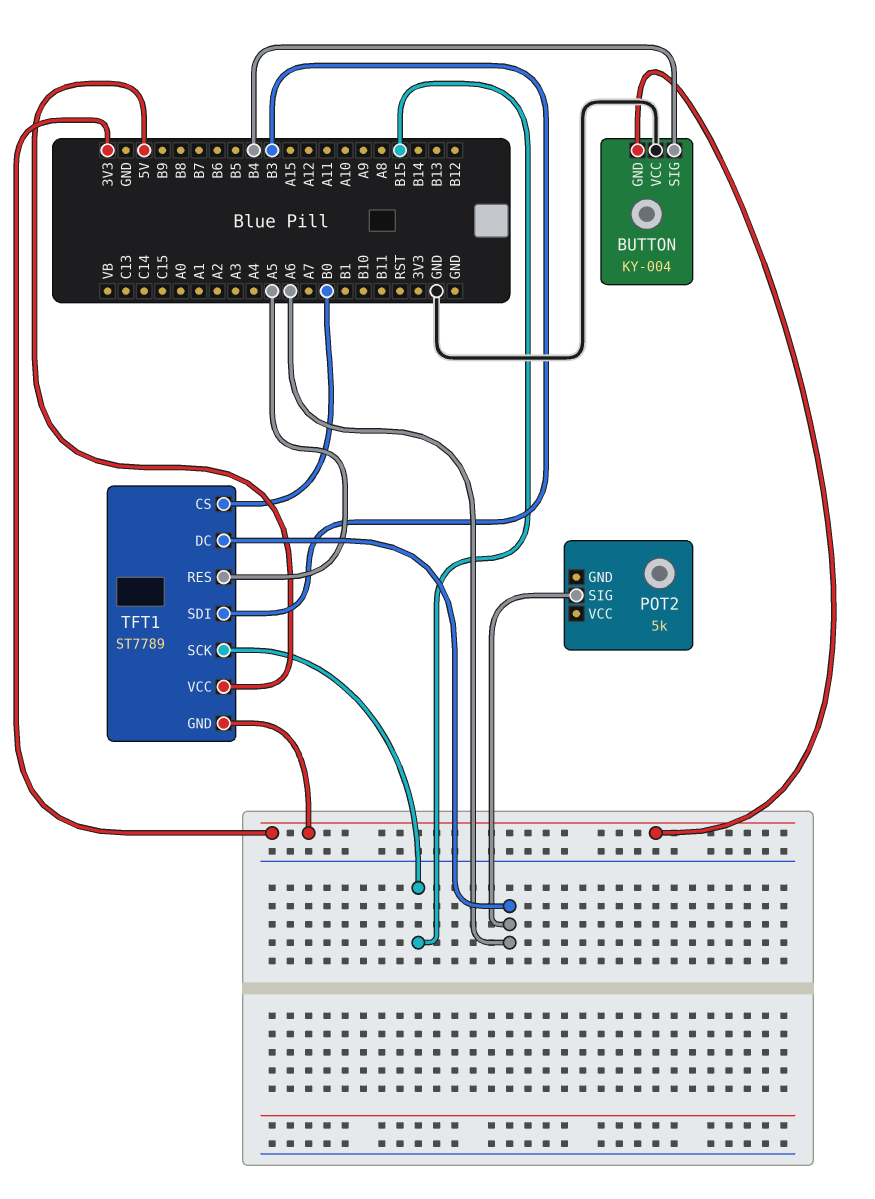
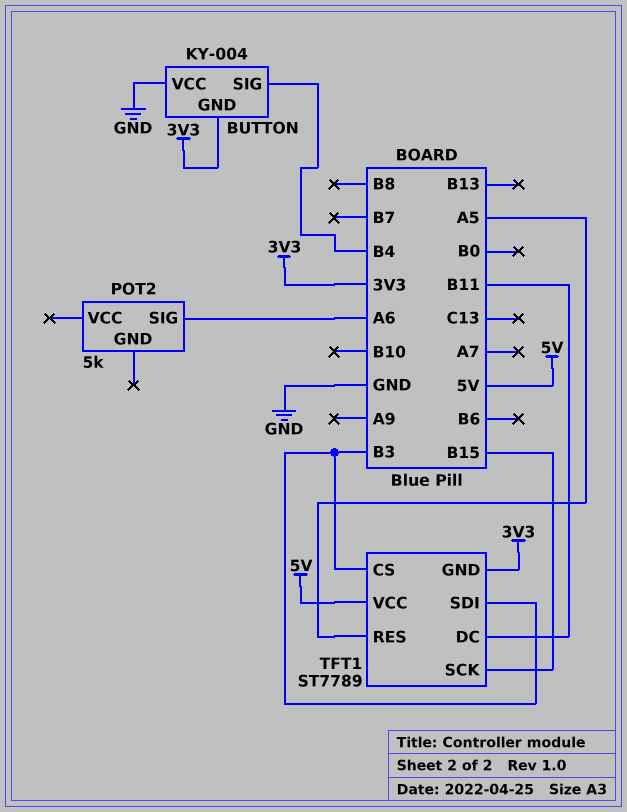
TFT1 pin CS: B0 -> B3
TFT1 pin DC: A6 -> B11

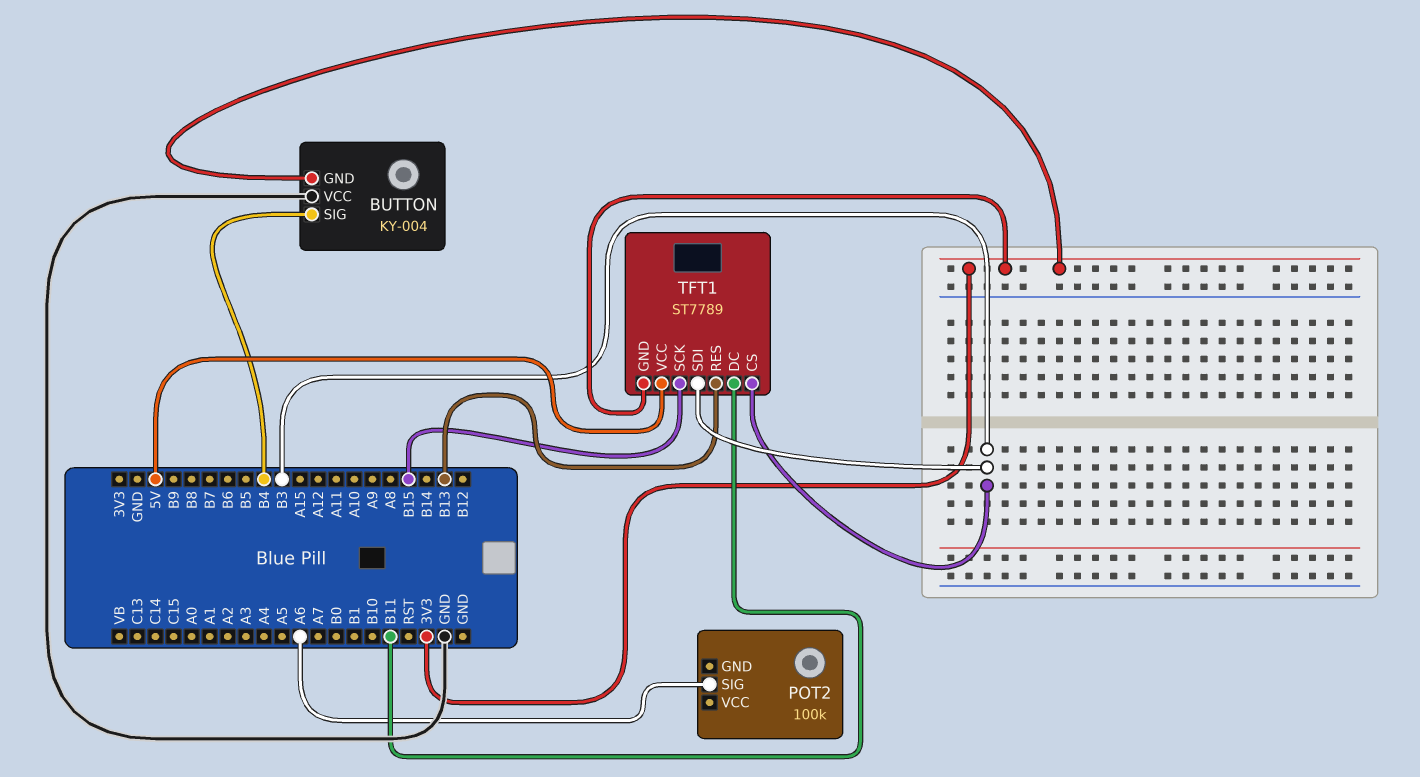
POT2: 5k -> 100k
TFT1 pin RES: A5 -> B13

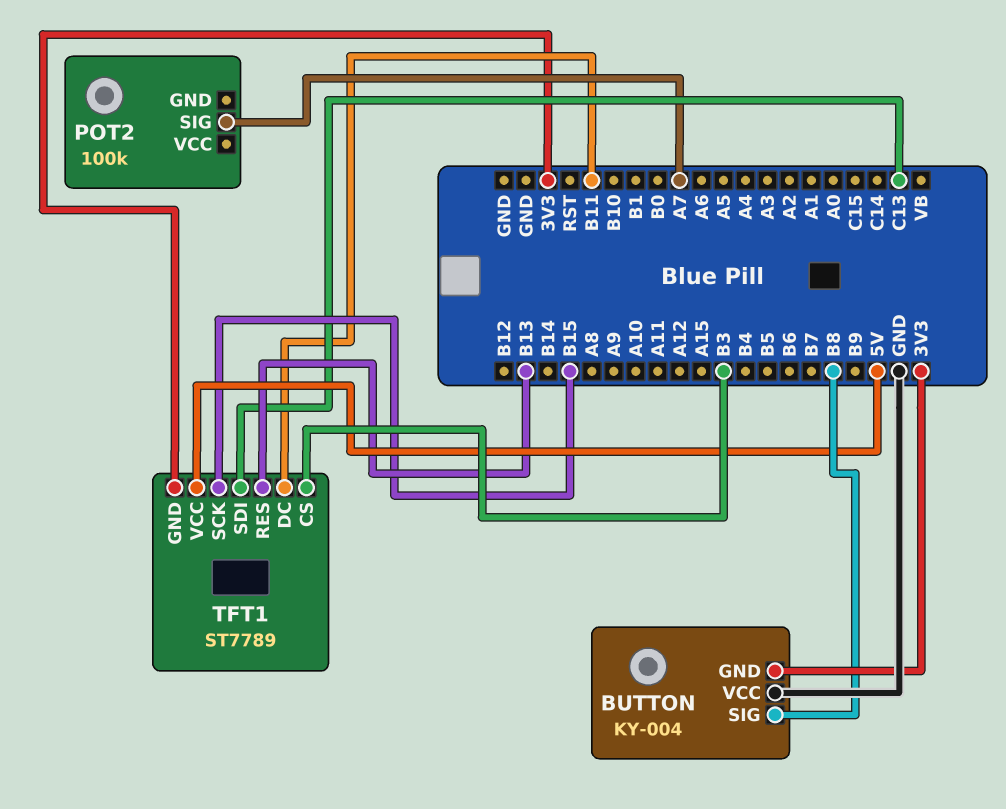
BUTTON pin SIG: B4 -> B8
POT2 pin SIG: A6 -> A7
TFT1 pin SDI: B3 -> C13

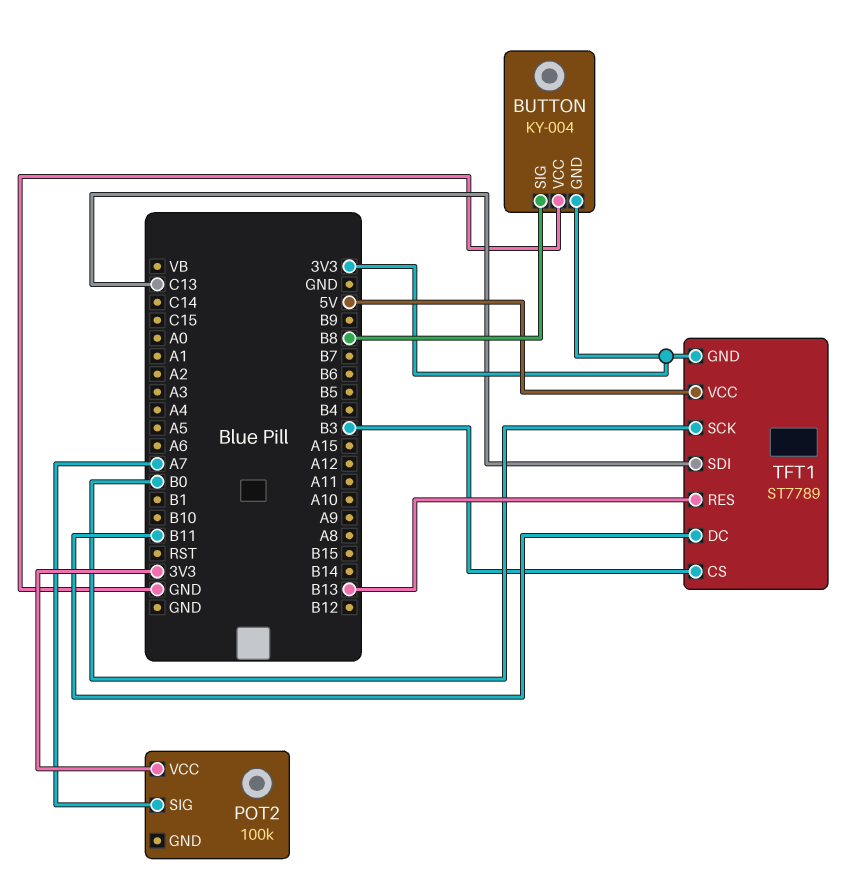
POT2 pin VCC: none -> 3V3
TFT1 pin SCK: B15 -> B0

